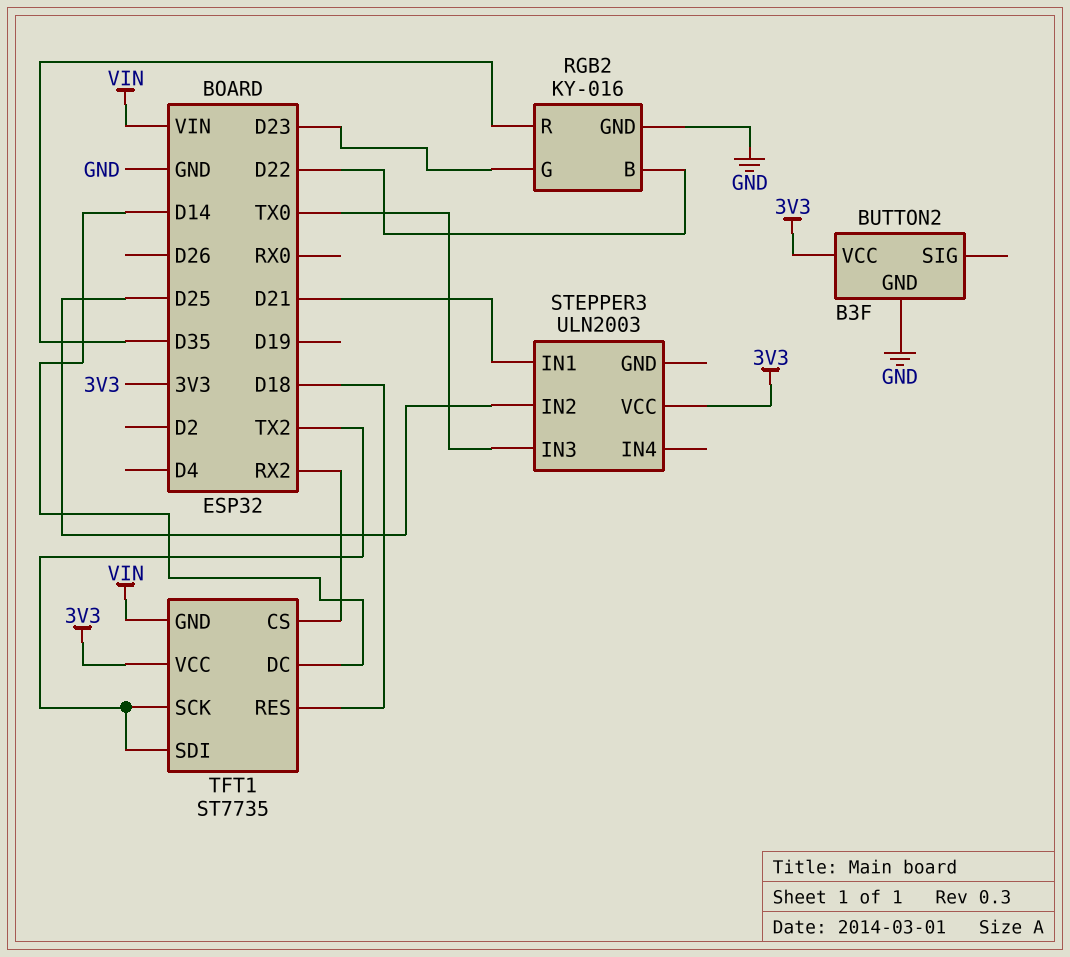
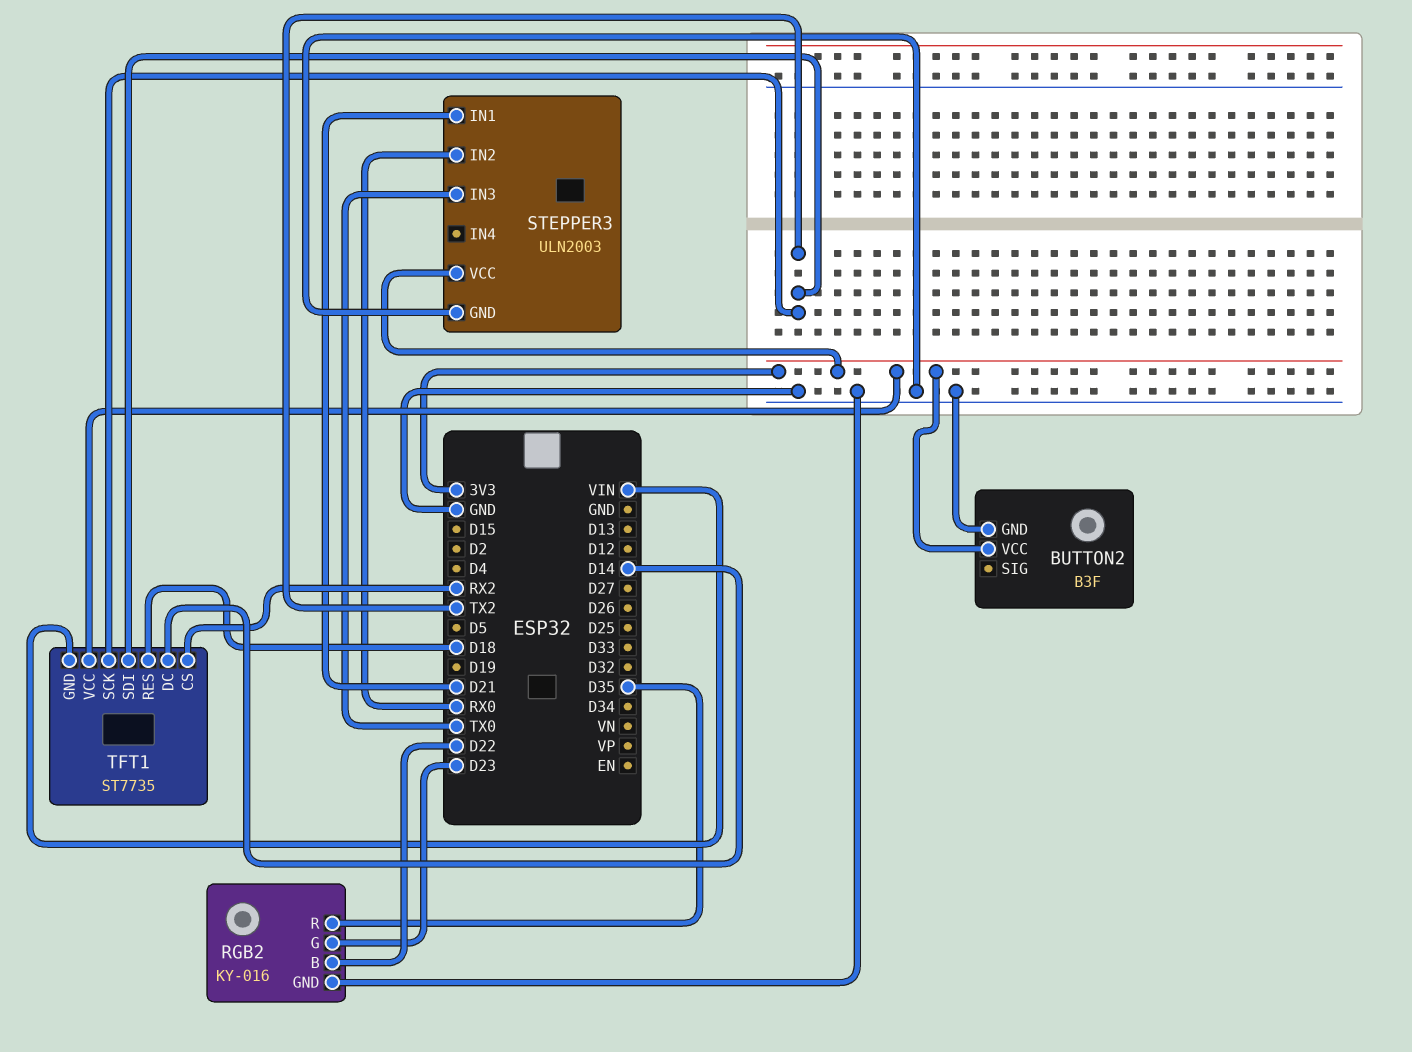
STEPPER3 pin GND: none -> GND
STEPPER3 pin IN2: D25 -> RX0

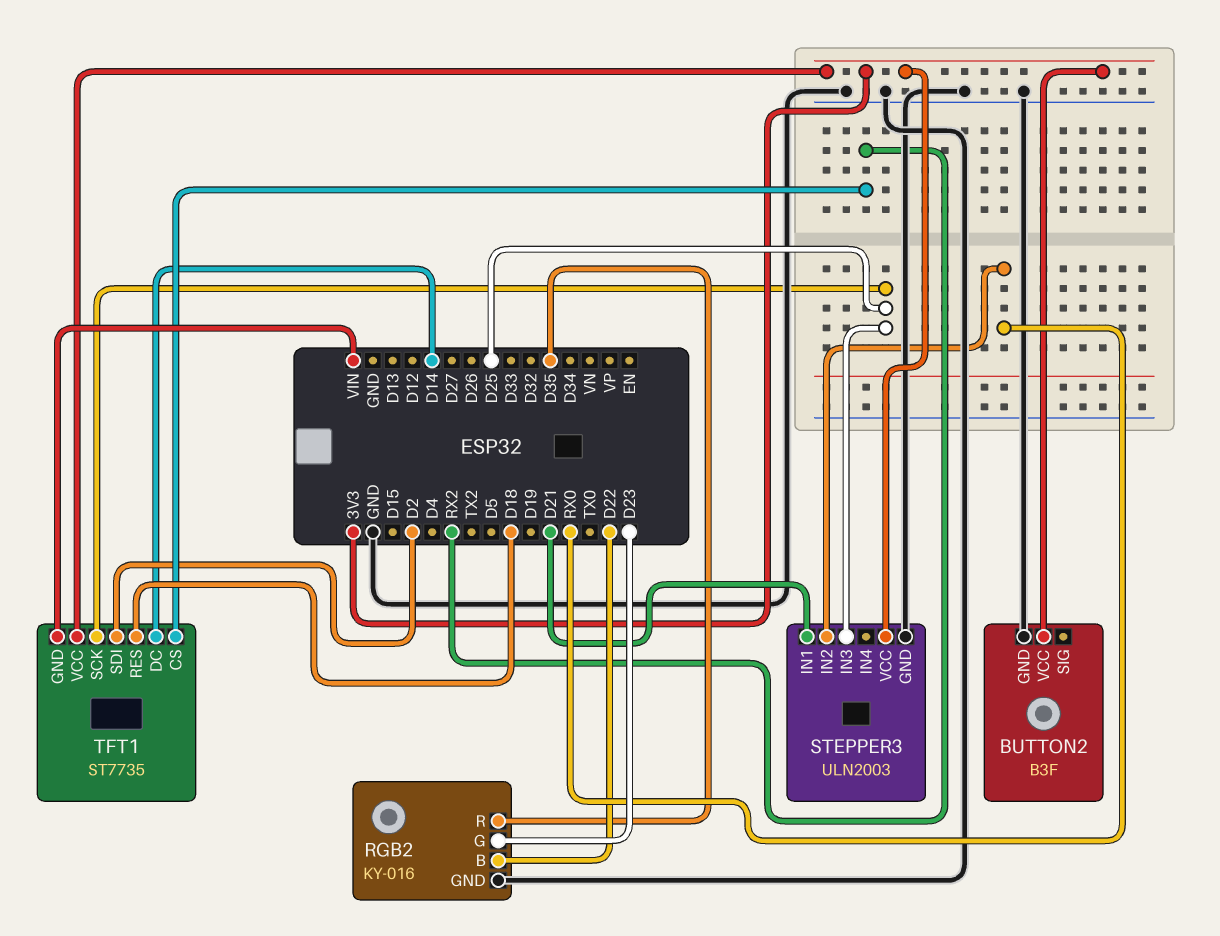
STEPPER3 pin IN3: TX0 -> D25
TFT1 pin SCK: TX2 -> D25
TFT1 pin SDI: TX2 -> D2

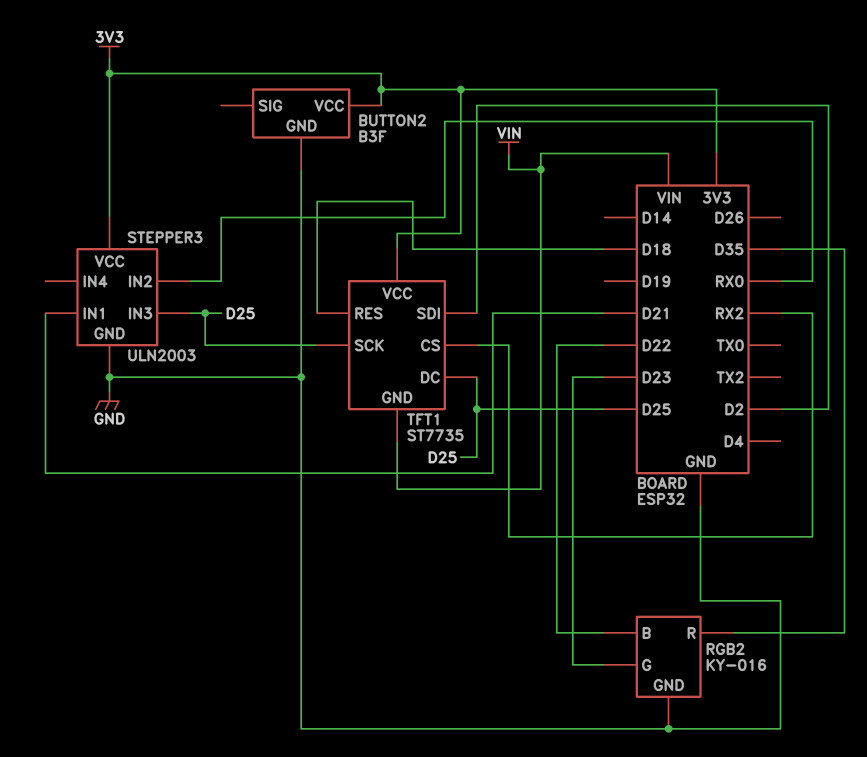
TFT1 pin DC: D14 -> D25

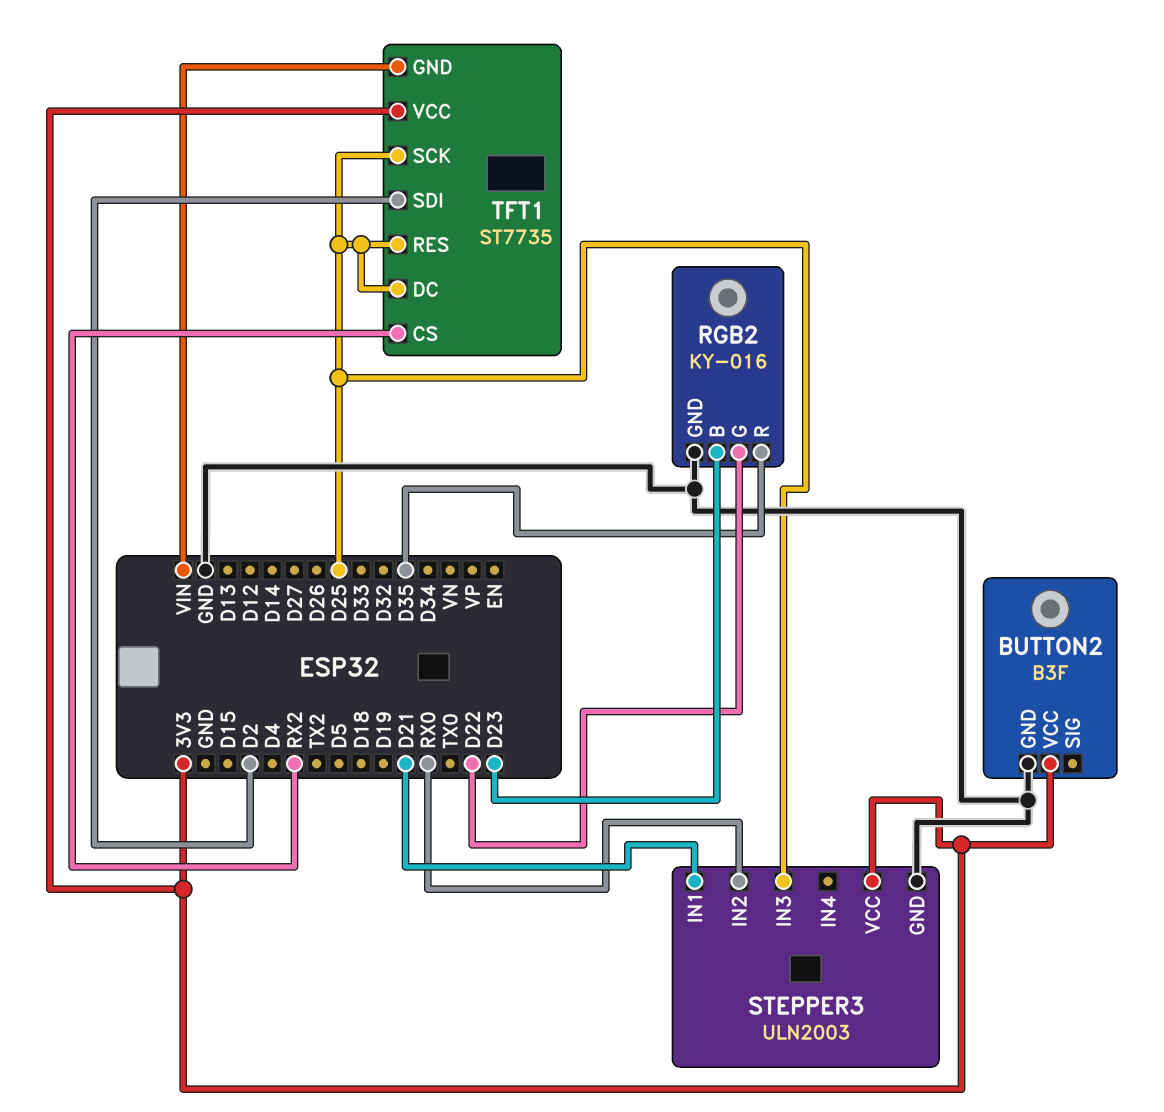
RGB2 pin B: D22 -> D23
RGB2 pin G: D23 -> D22
TFT1 pin RES: D18 -> D25

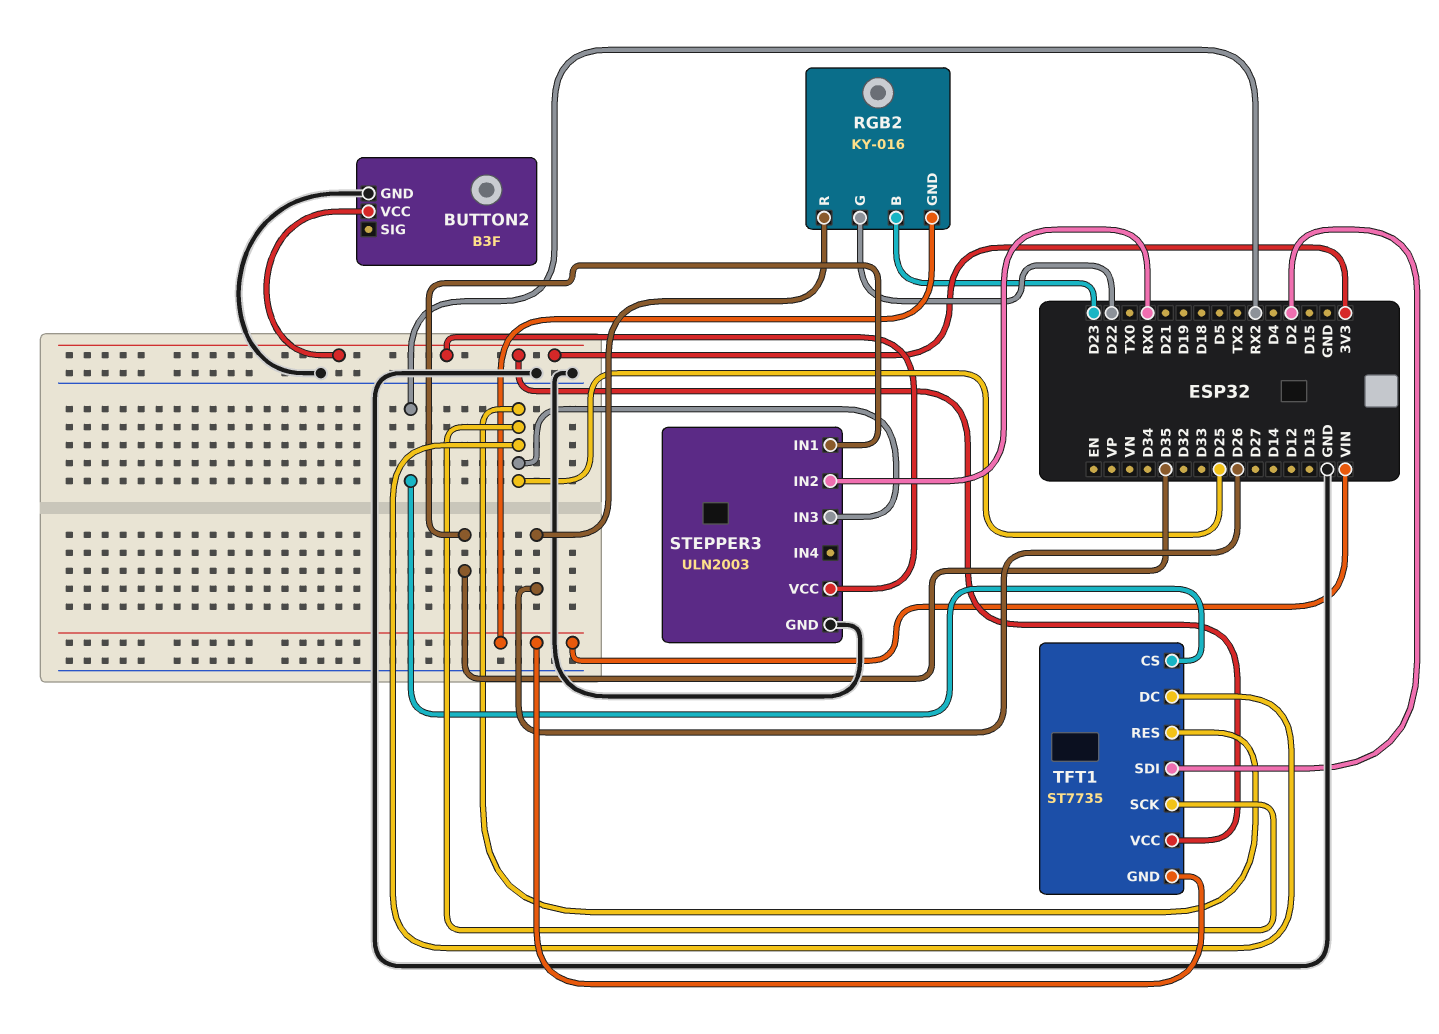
RGB2 pin GND: GND -> VIN
RGB2 pin R: D35 -> D26
STEPPER3 pin IN1: D21 -> D35

